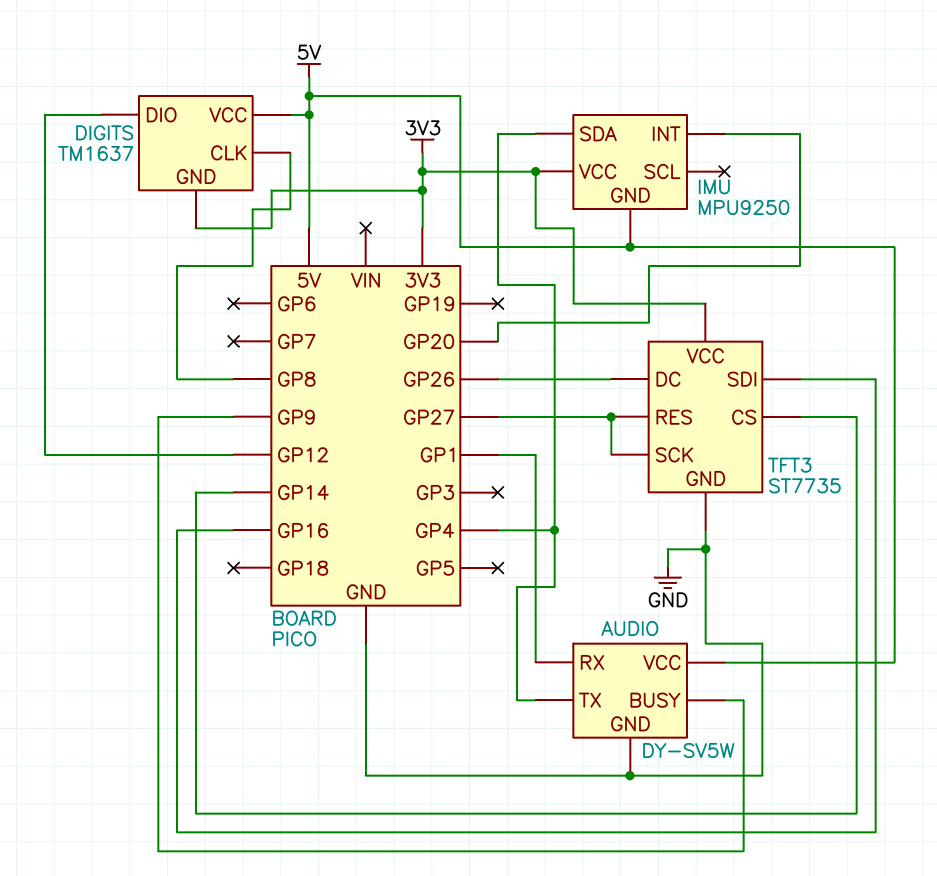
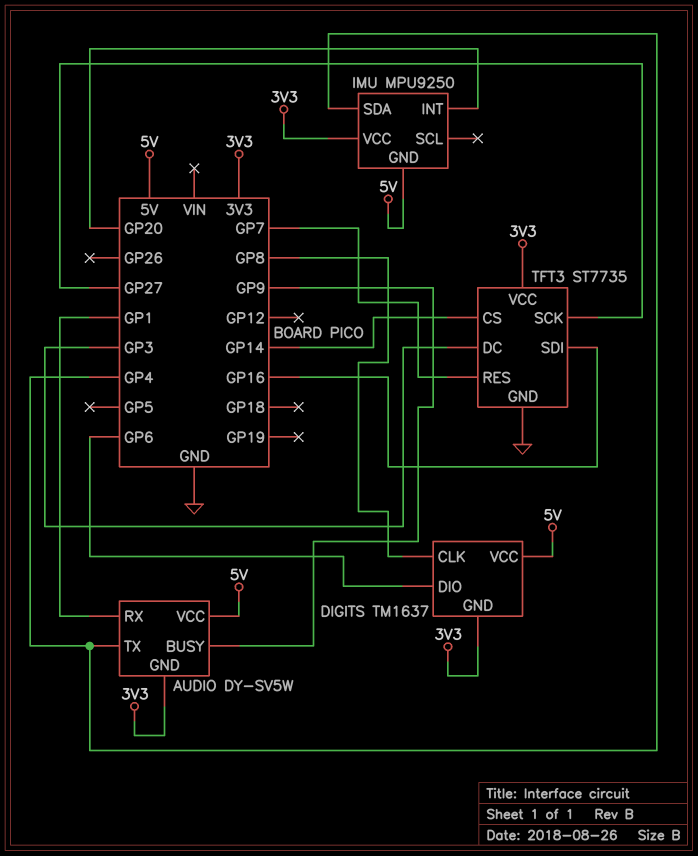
AUDIO pin GND: GND -> 3V3
DIGITS pin DIO: GP12 -> GP6
TFT3 pin DC: GP26 -> GP3
TFT3 pin RES: GP27 -> GP7

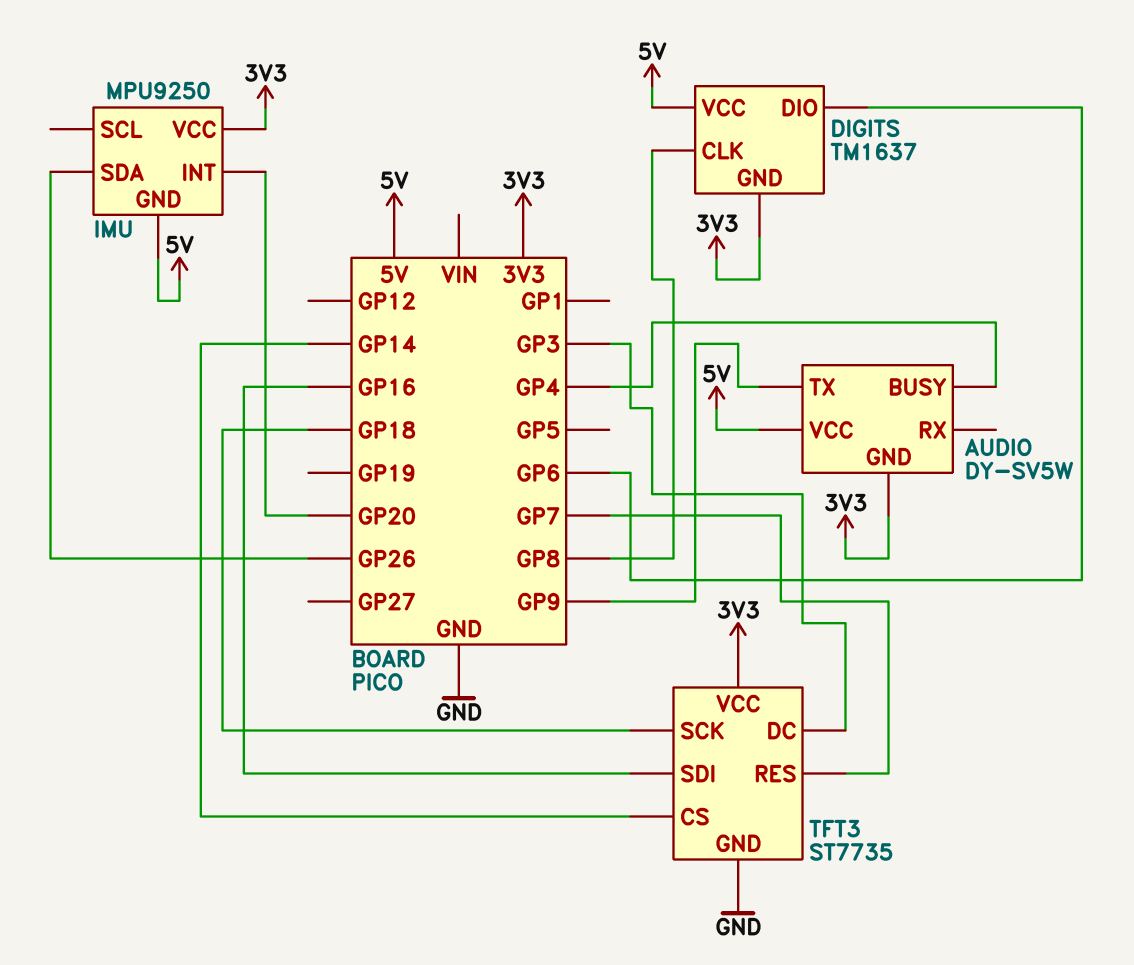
AUDIO pin BUSY: GP9 -> GP4
AUDIO pin RX: GP1 -> none
AUDIO pin TX: GP4 -> GP9
IMU pin SDA: GP4 -> GP26
TFT3 pin SCK: GP27 -> GP18

